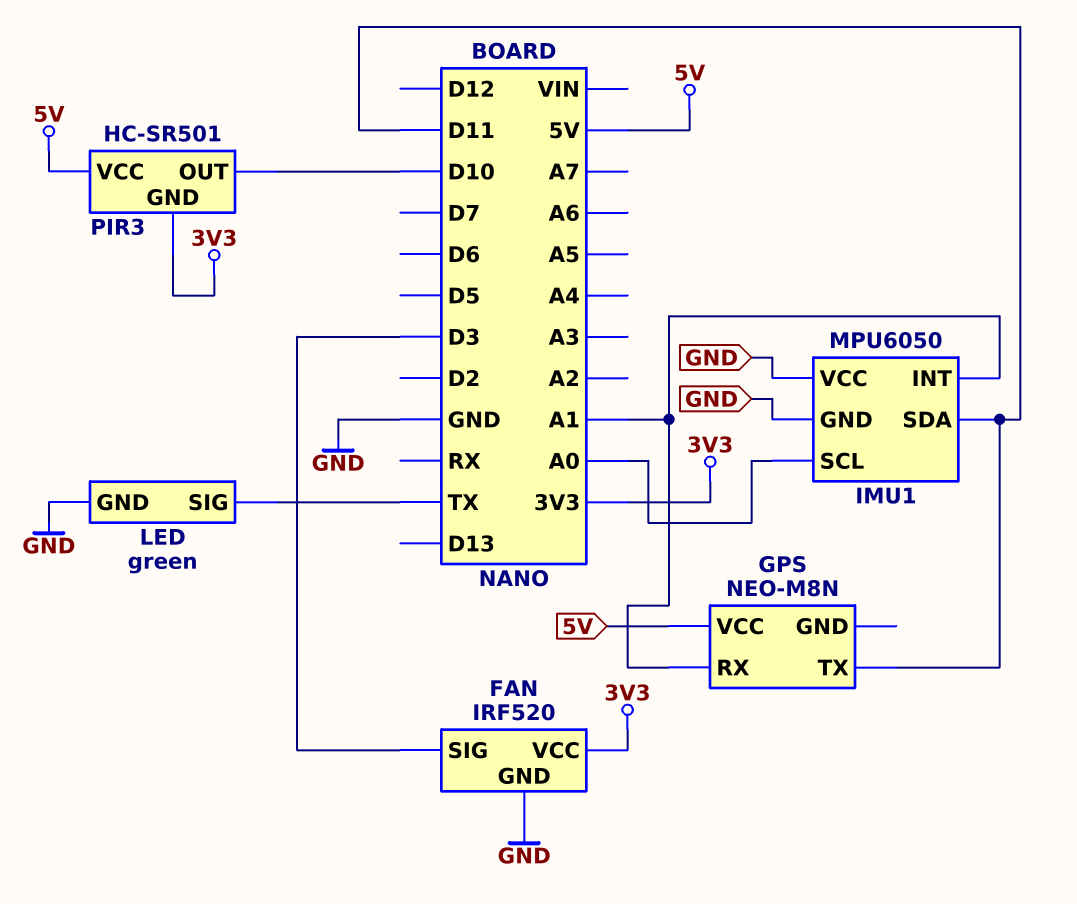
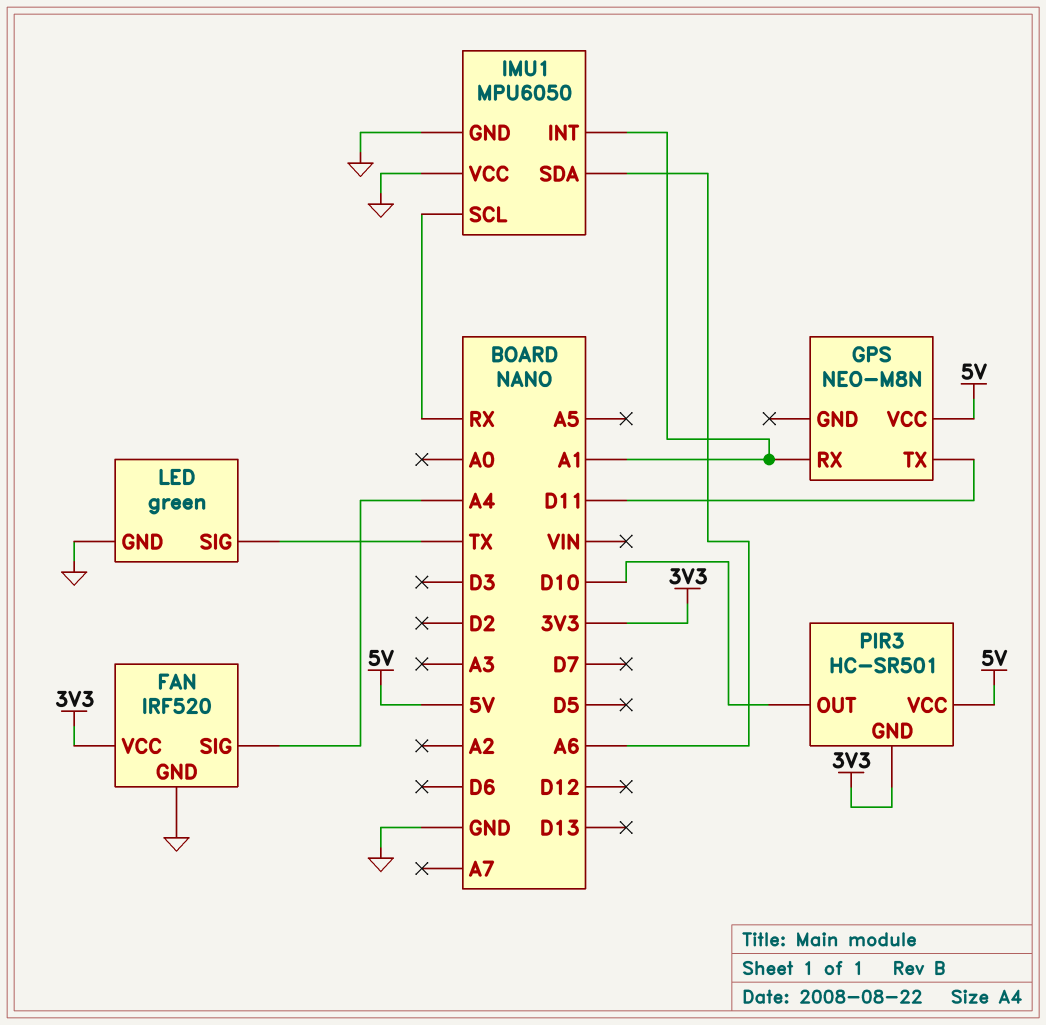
FAN pin SIG: D3 -> A4
IMU1 pin SCL: A0 -> RX
IMU1 pin SDA: D11 -> A6

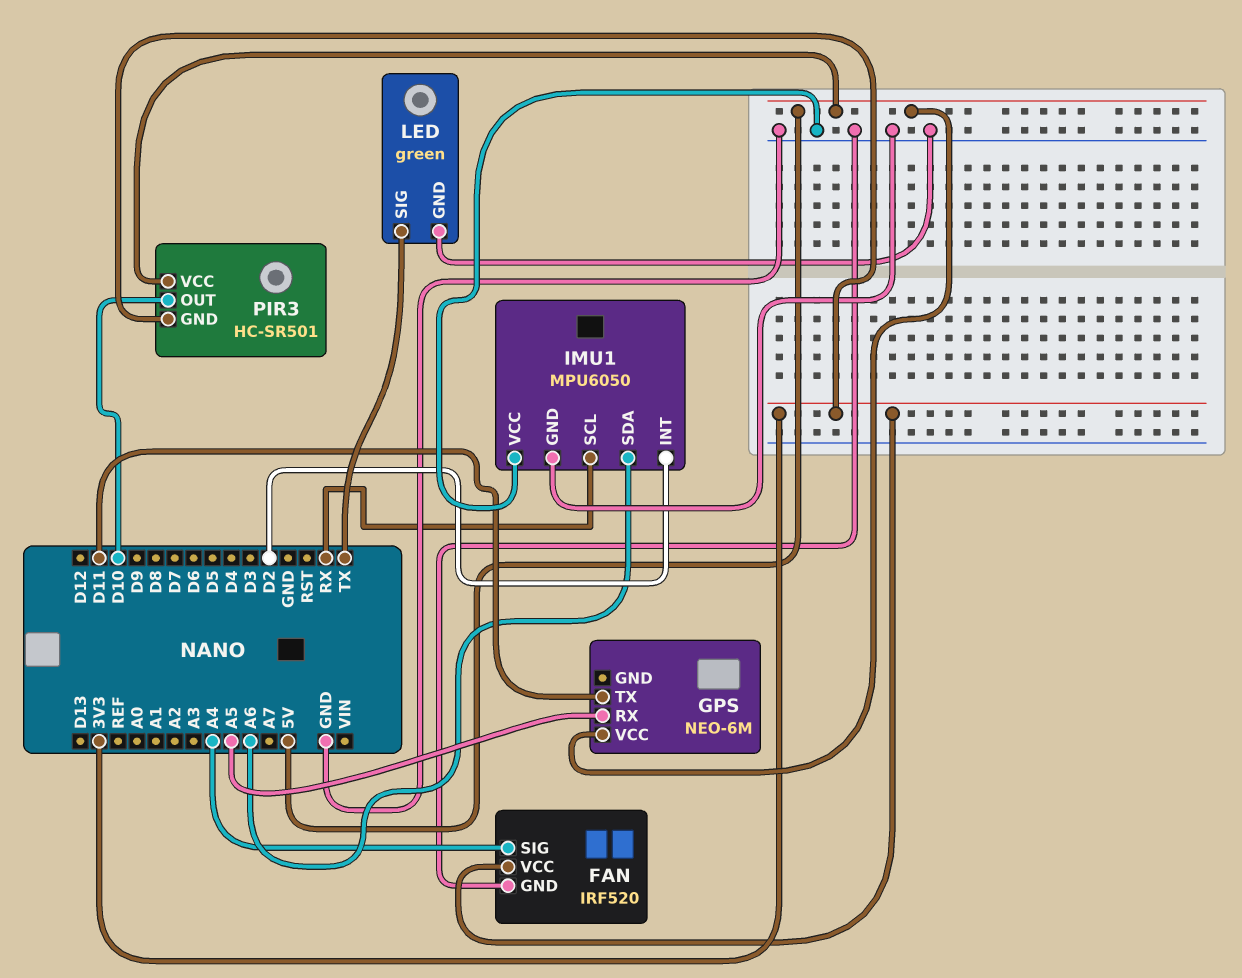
GPS: NEO-M8N -> NEO-6M
GPS pin RX: A1 -> A5
IMU1 pin INT: A1 -> D2

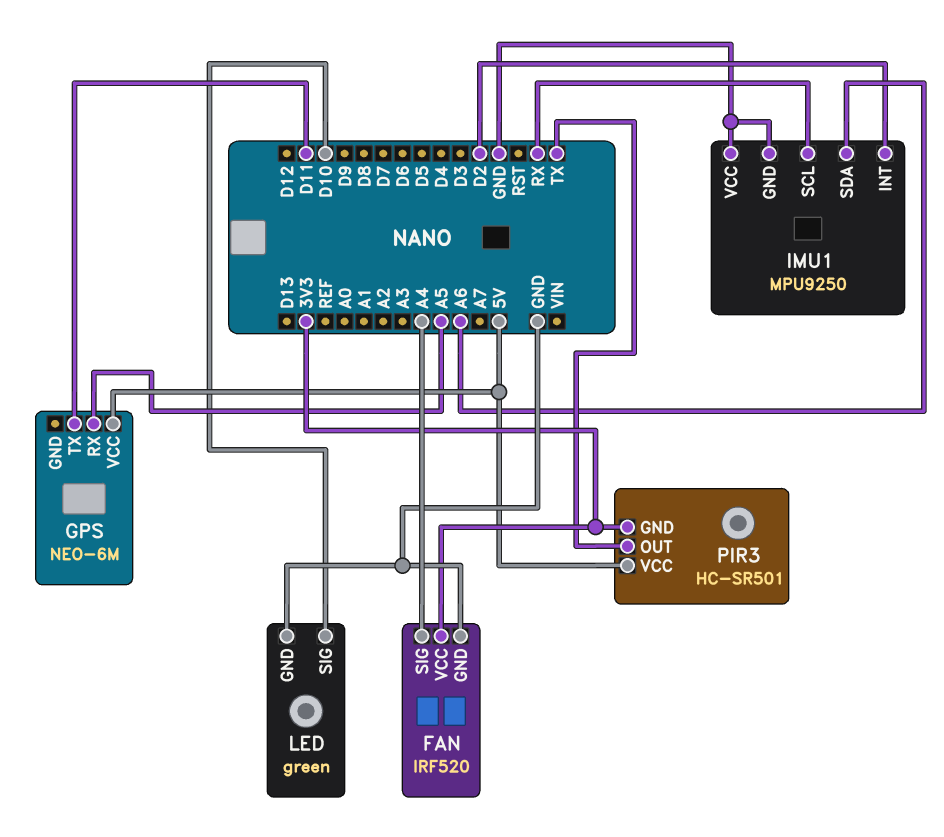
IMU1: MPU6050 -> MPU9250
LED pin SIG: TX -> D10
PIR3 pin OUT: D10 -> TX

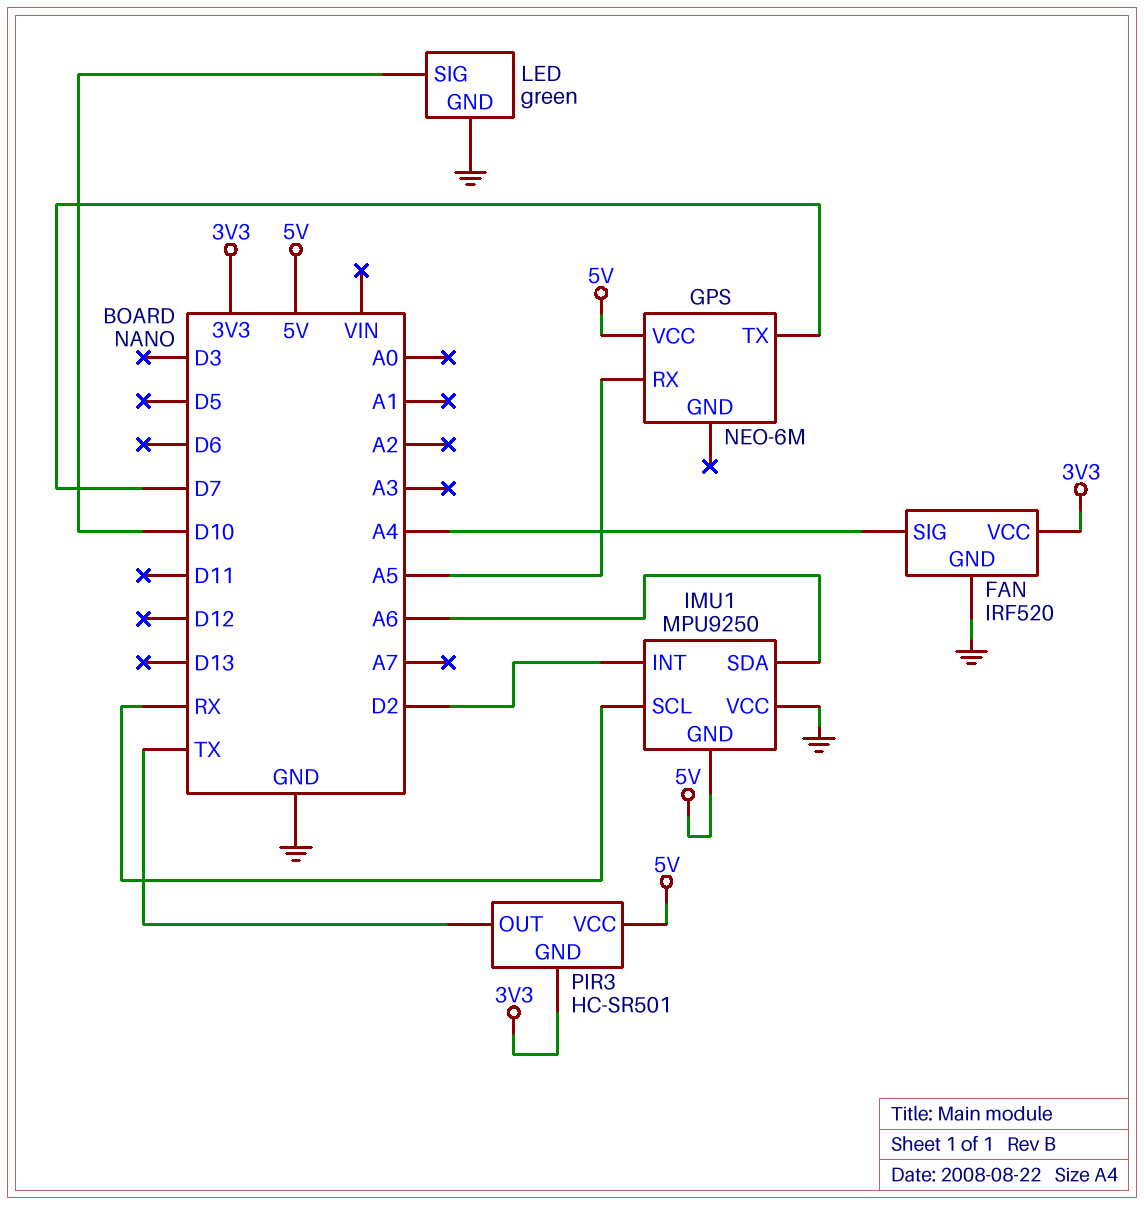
GPS pin TX: D11 -> D7
IMU1 pin GND: GND -> 5V

